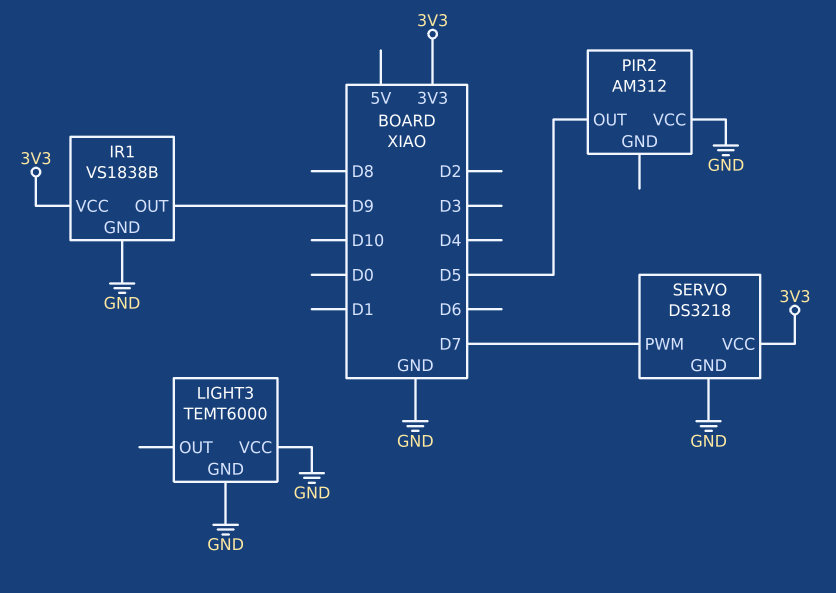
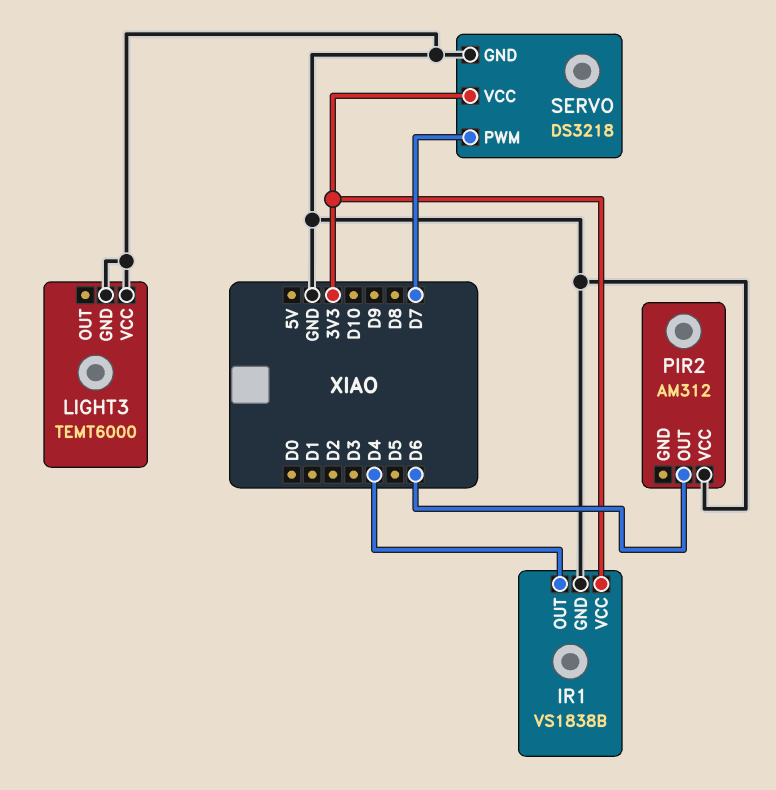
IR1 pin OUT: D9 -> D4
PIR2 pin OUT: D5 -> D6

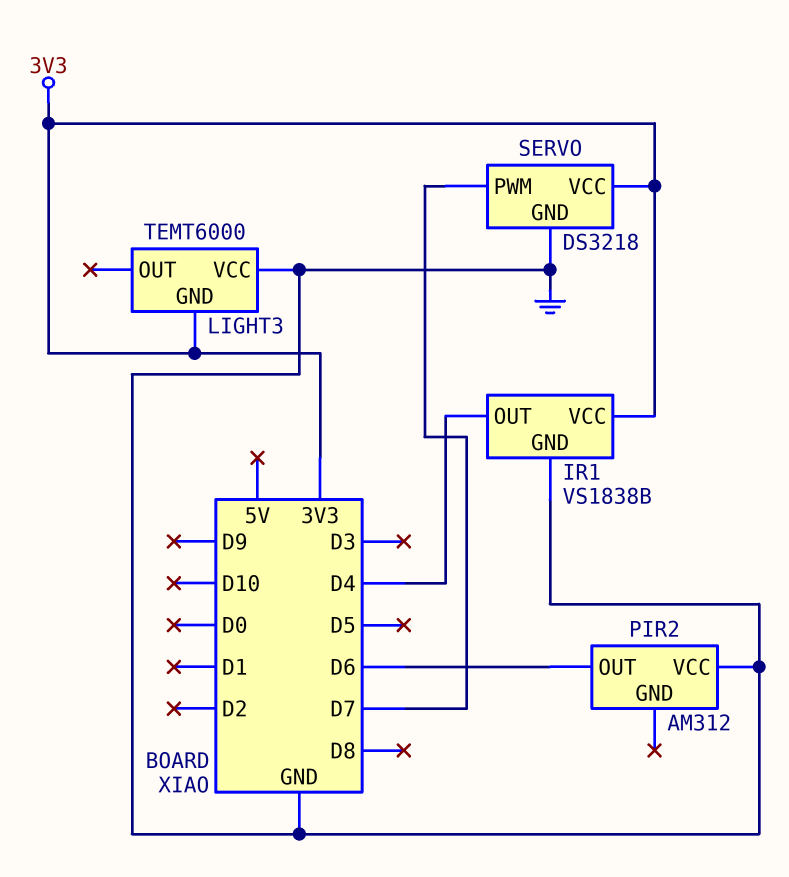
LIGHT3 pin GND: GND -> 3V3

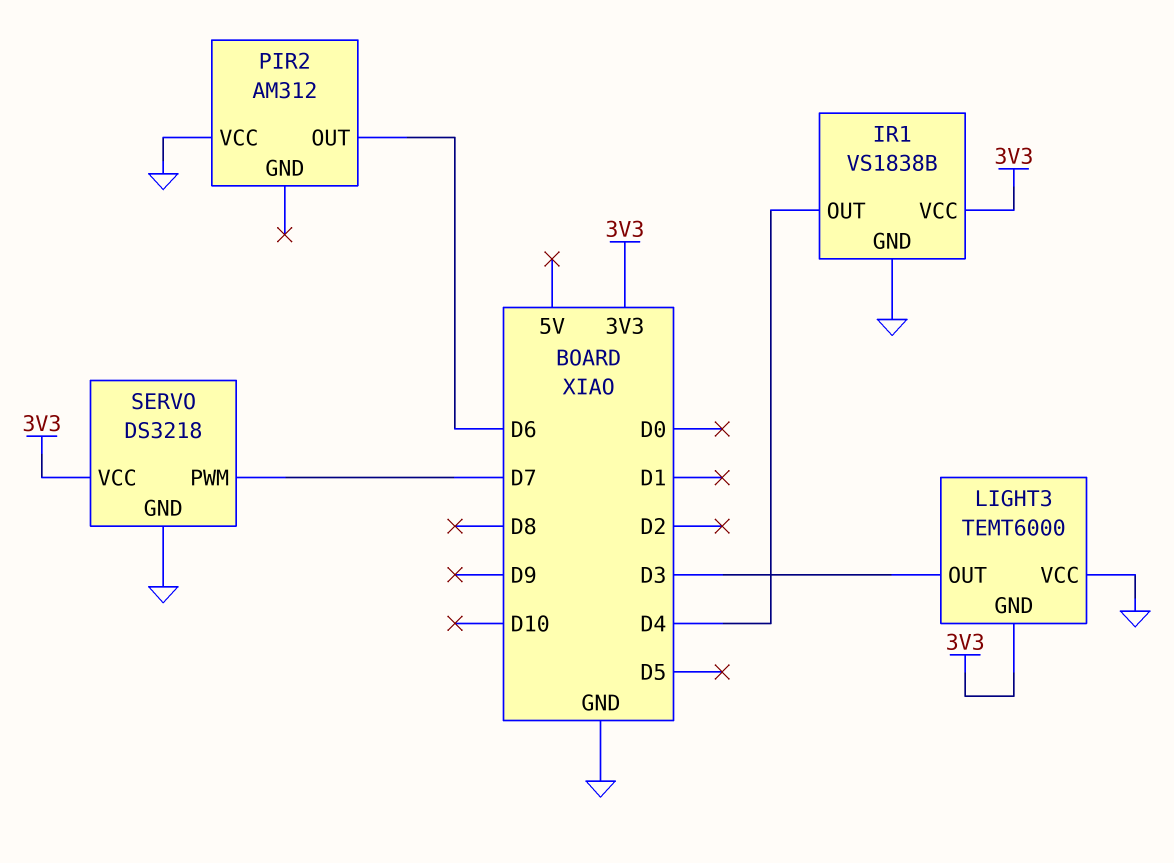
LIGHT3 pin OUT: none -> D3

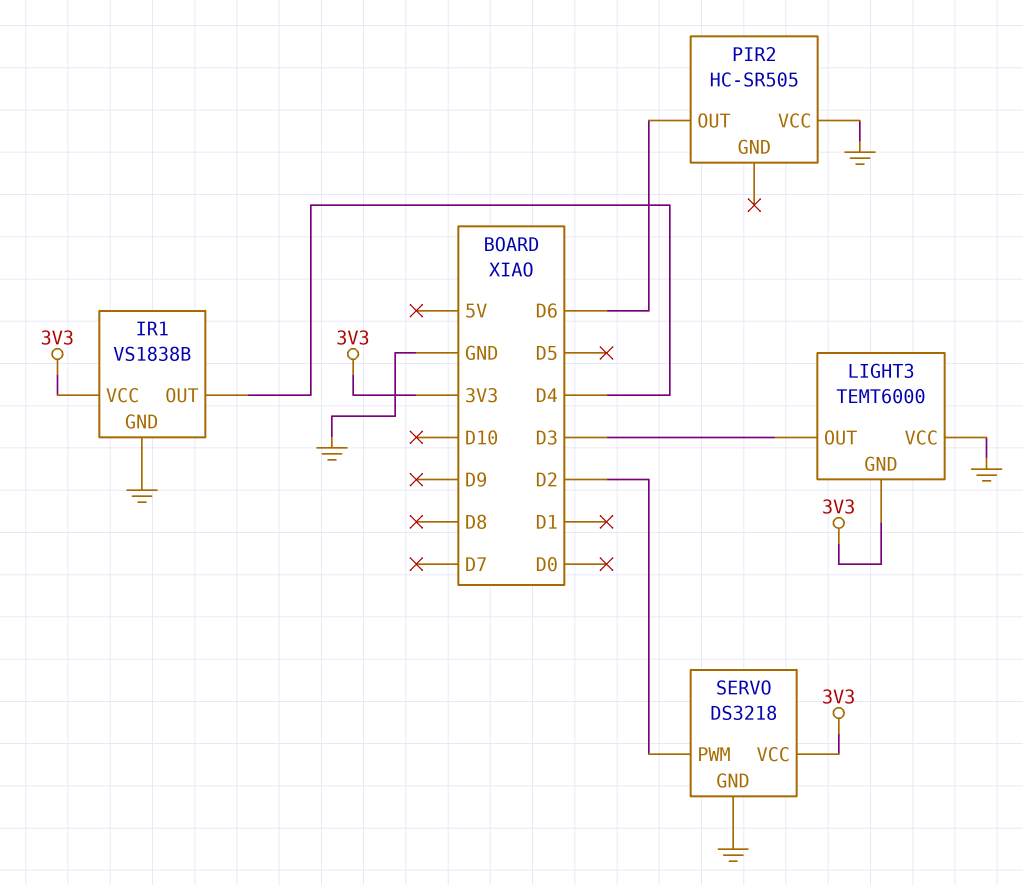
PIR2: AM312 -> HC-SR505
SERVO pin PWM: D7 -> D2

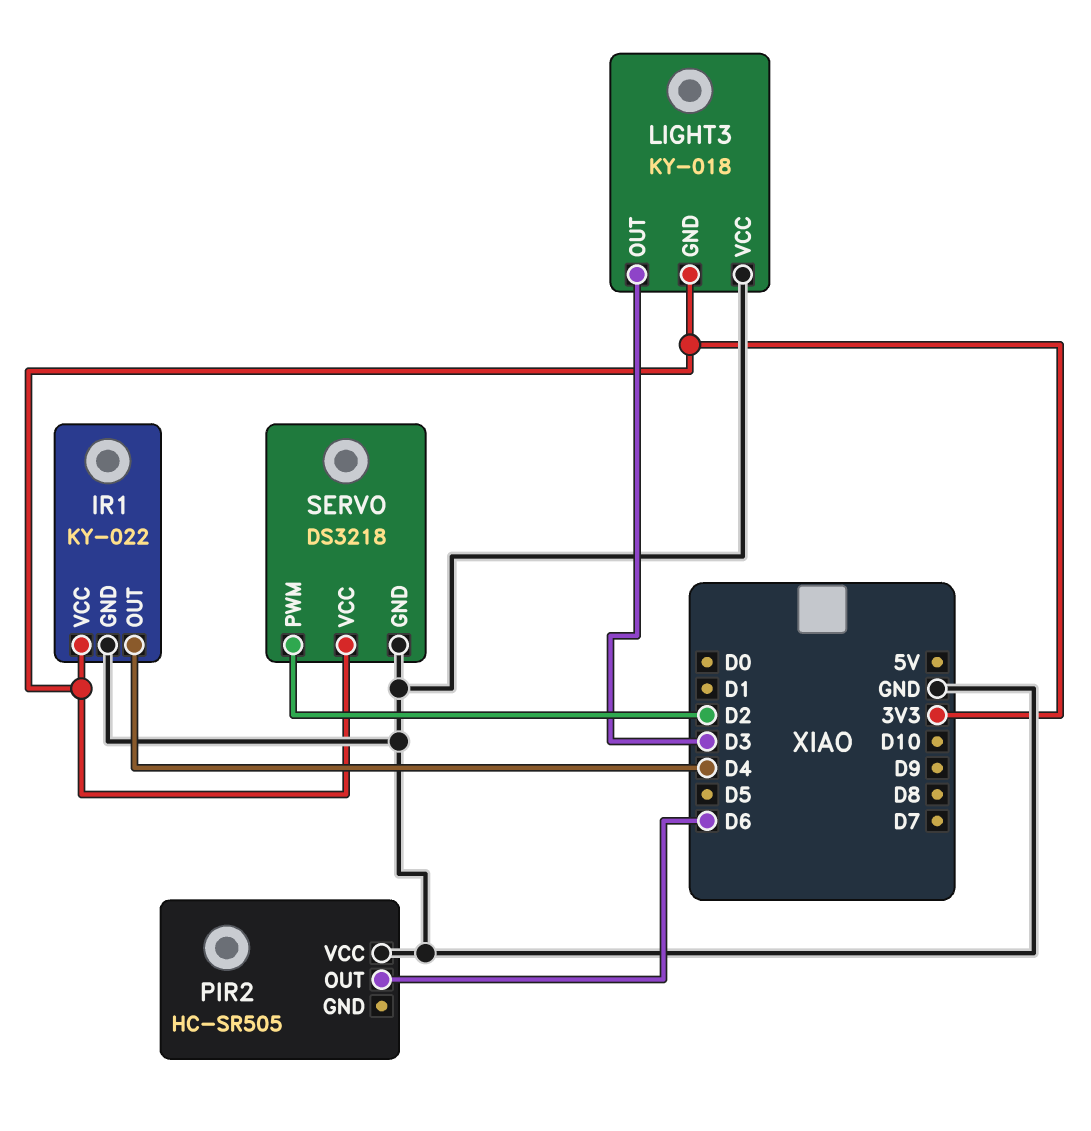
IR1: VS1838B -> KY-022
LIGHT3: TEMT6000 -> KY-018

